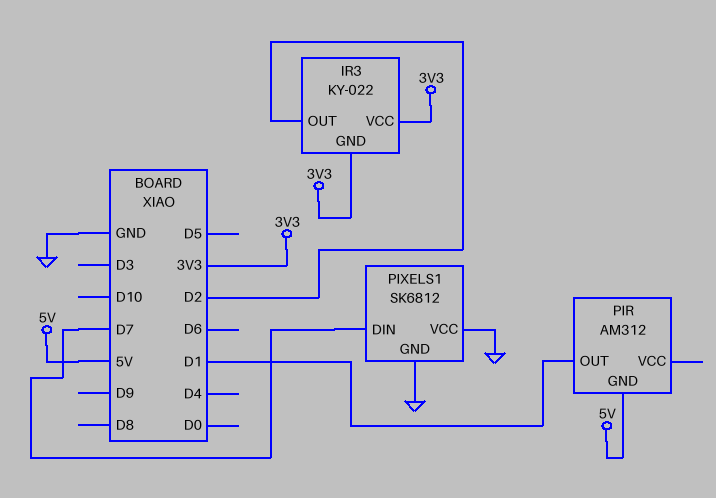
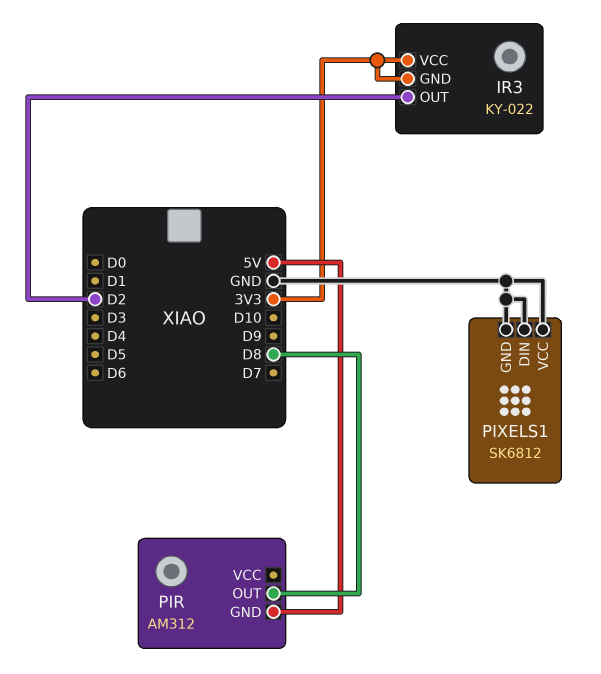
PIR pin OUT: D1 -> D8
PIXELS1 pin DIN: D7 -> GND

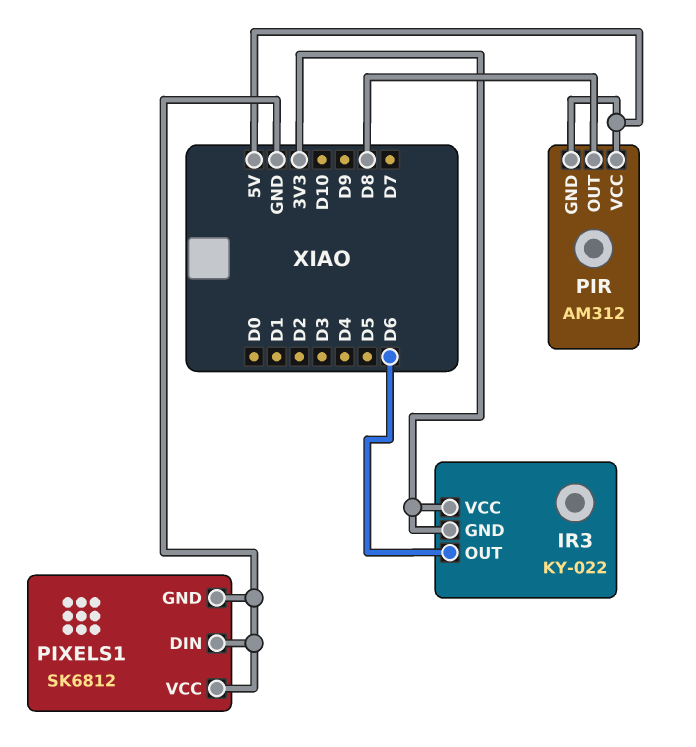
IR3 pin OUT: D2 -> D6
PIR pin VCC: none -> 5V

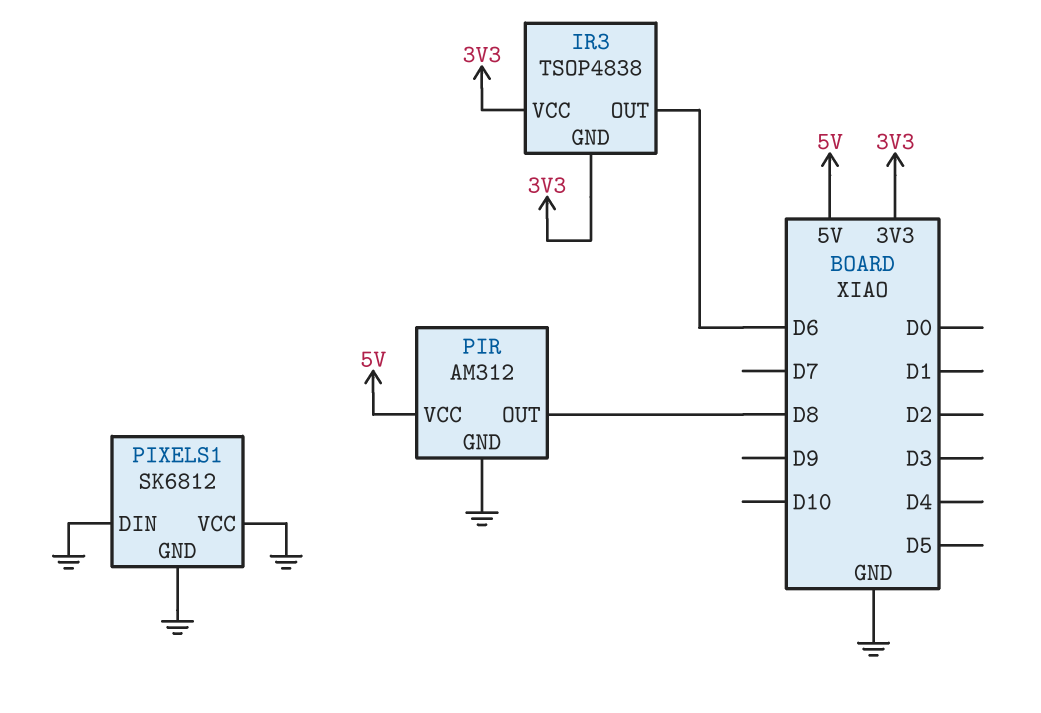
IR3: KY-022 -> TSOP4838
PIR pin GND: 5V -> GND

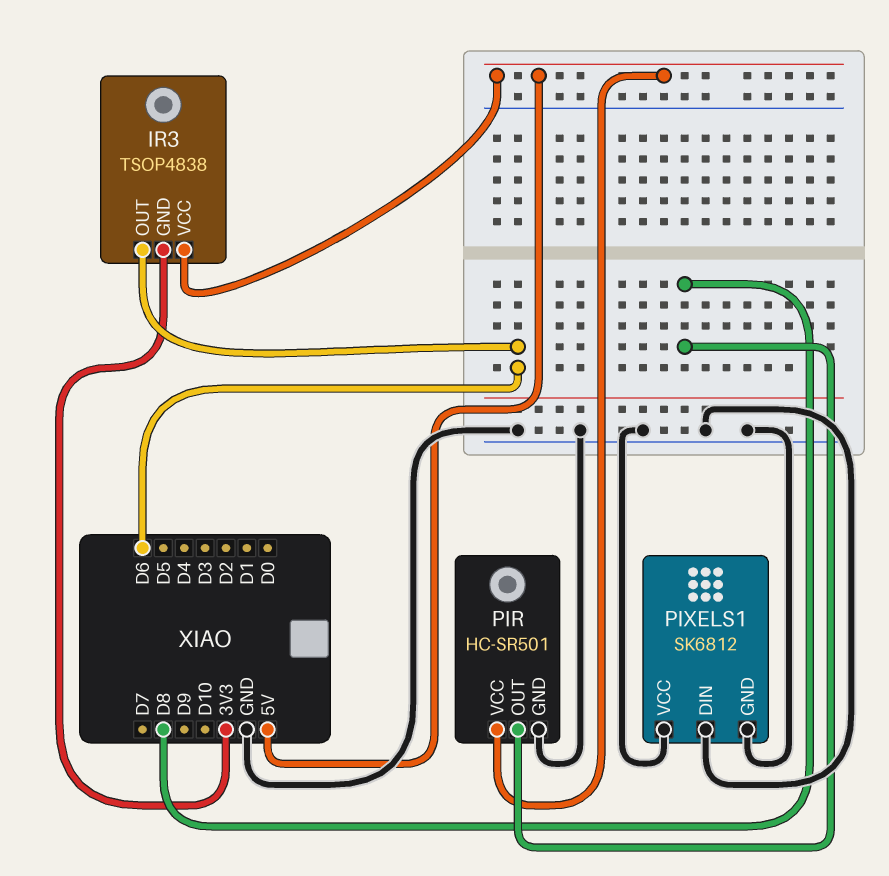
IR3 pin VCC: 3V3 -> 5V
PIR: AM312 -> HC-SR501

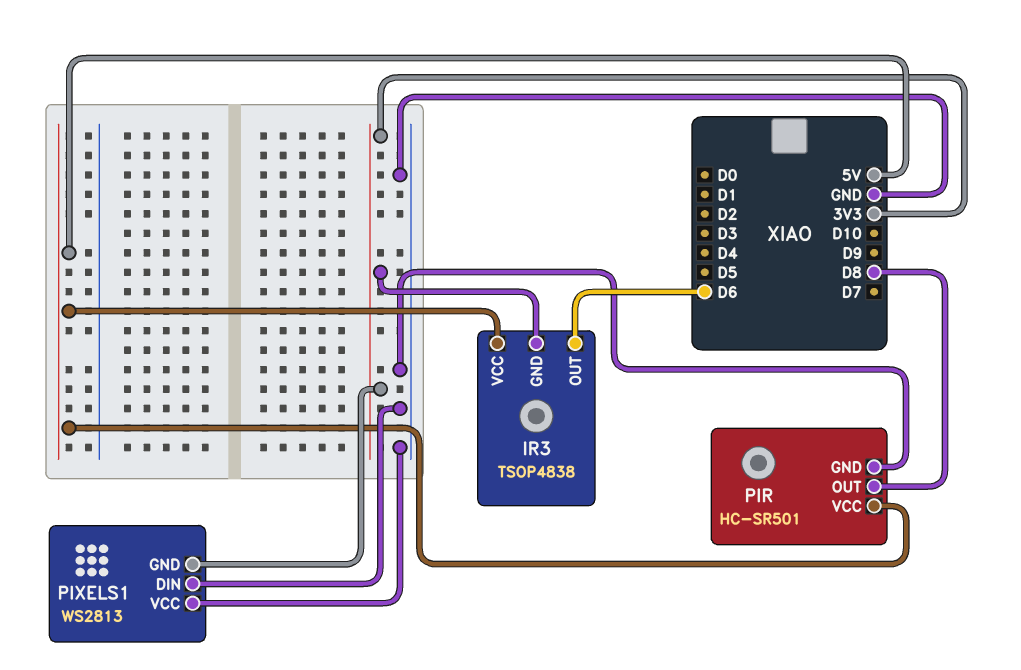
PIXELS1: SK6812 -> WS2813
PIXELS1 pin GND: GND -> 3V3

